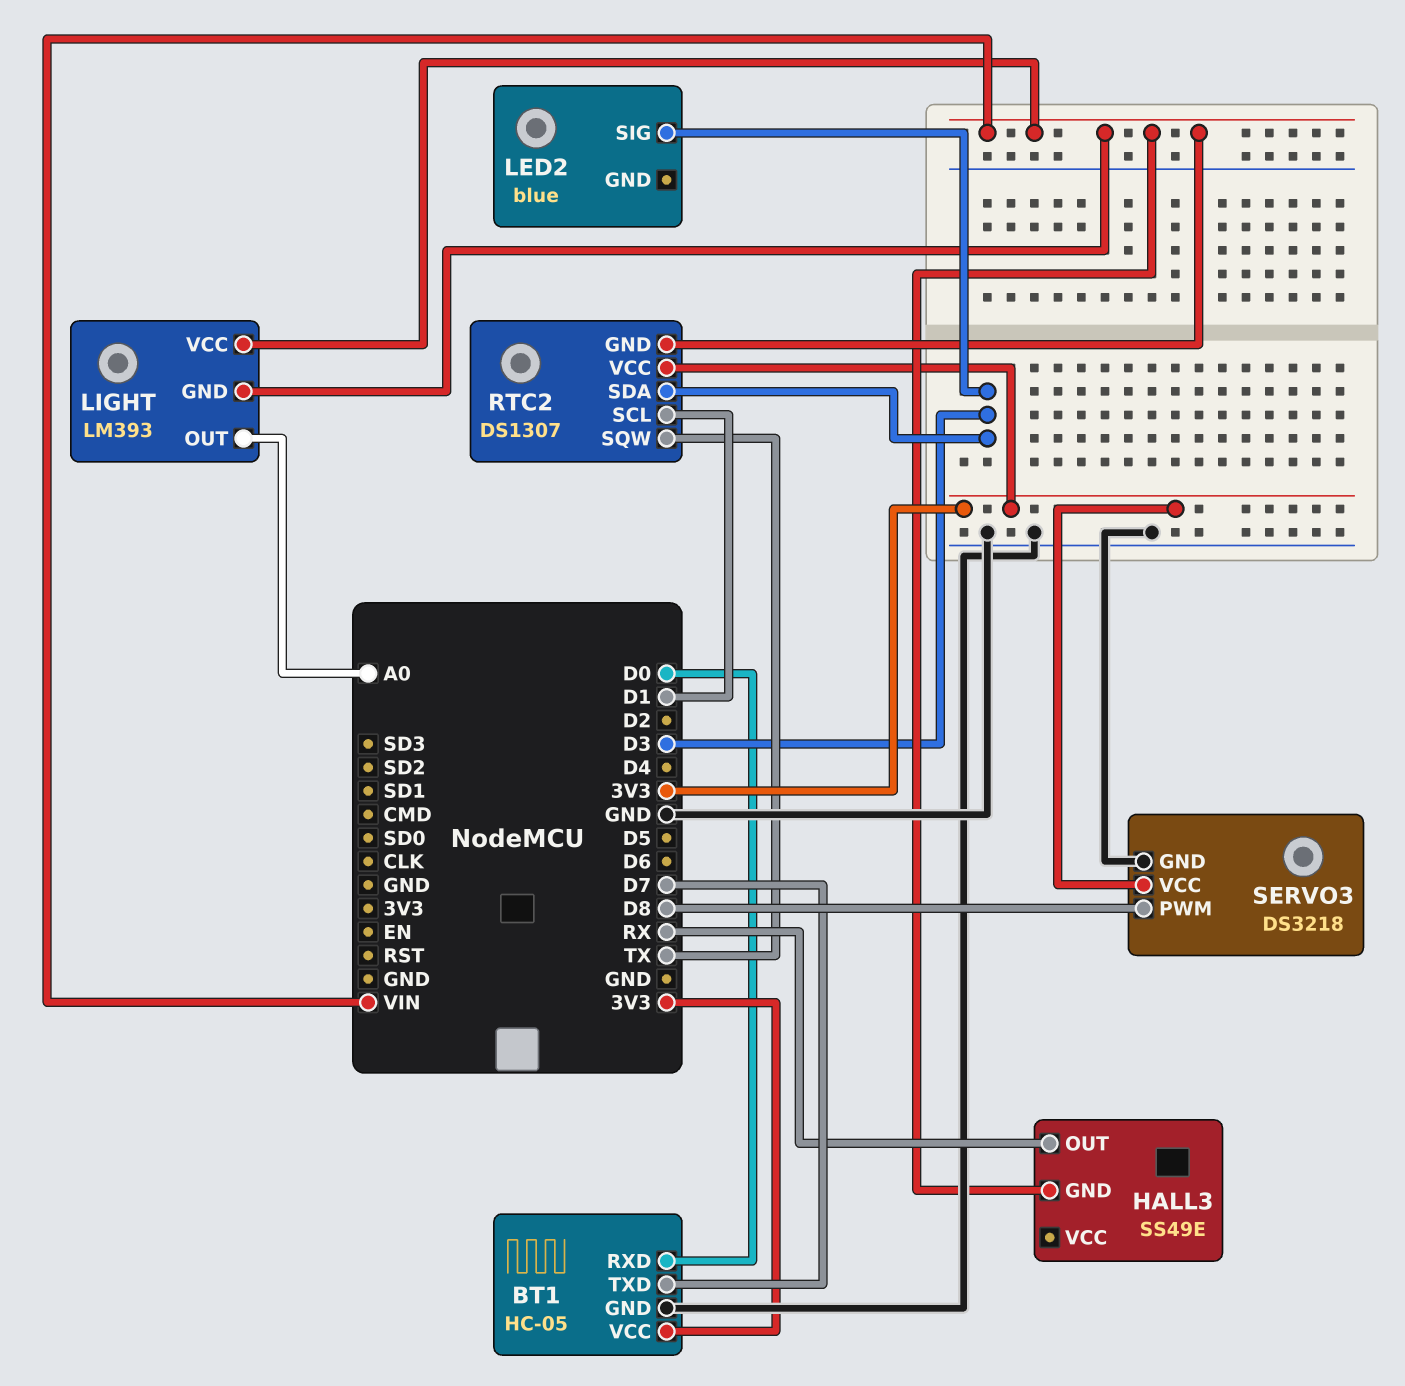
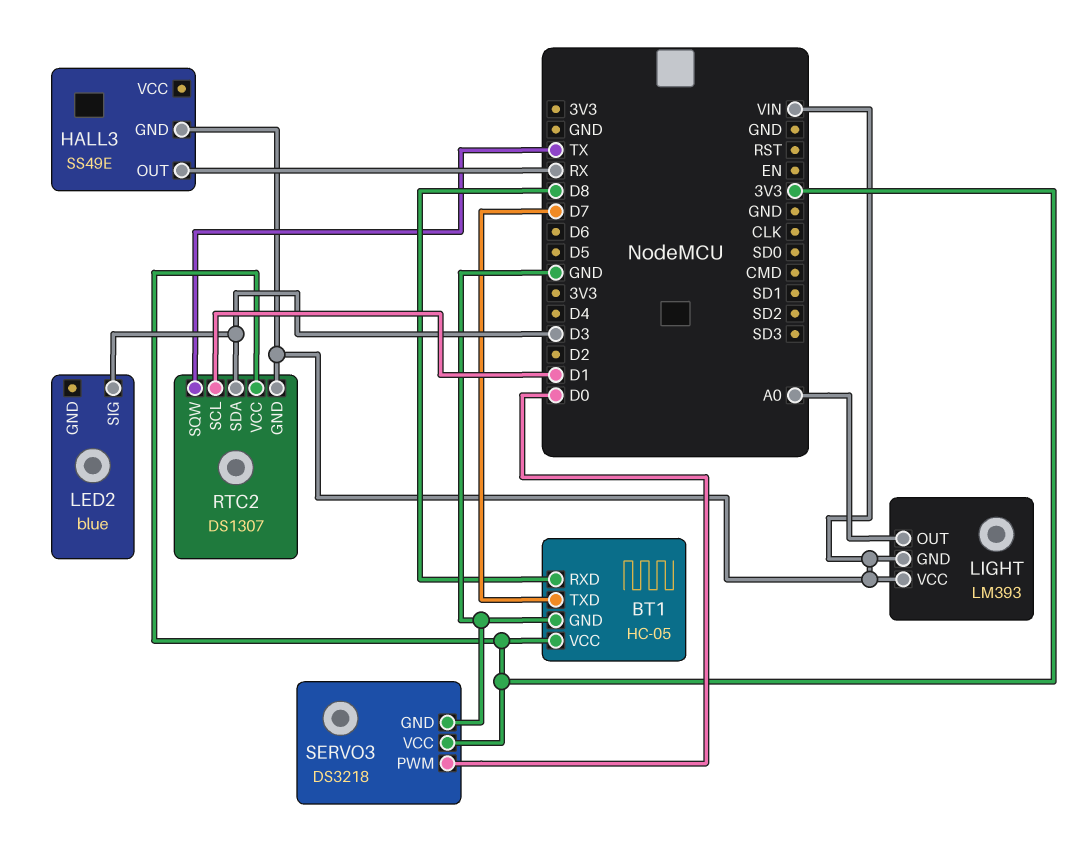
BT1 pin RXD: D0 -> D8
SERVO3 pin PWM: D8 -> D0

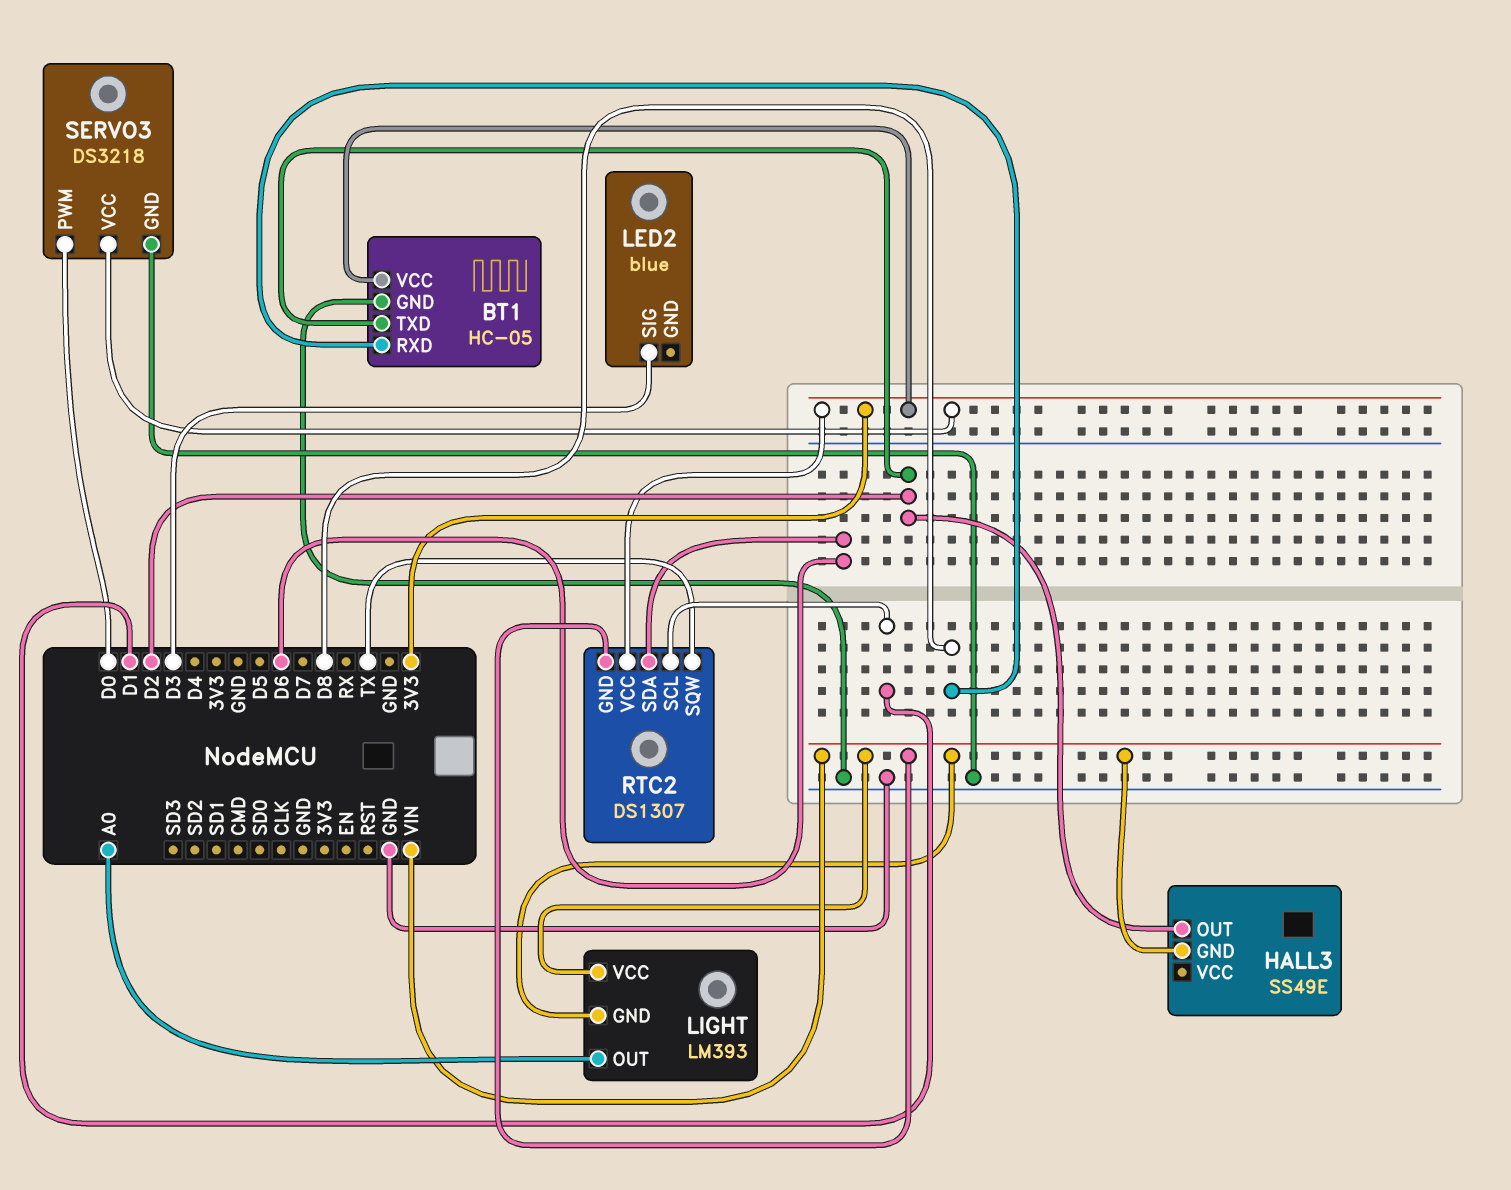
BT1 pin TXD: D7 -> D2
HALL3 pin OUT: RX -> D2
RTC2 pin SDA: D3 -> D6

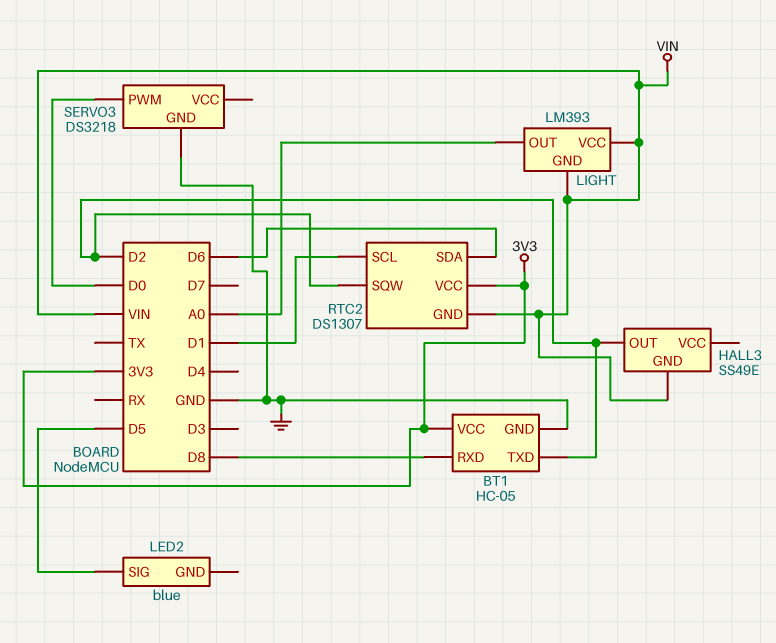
LED2 pin SIG: D3 -> D5
RTC2 pin SQW: TX -> D2
SERVO3 pin VCC: 3V3 -> none

